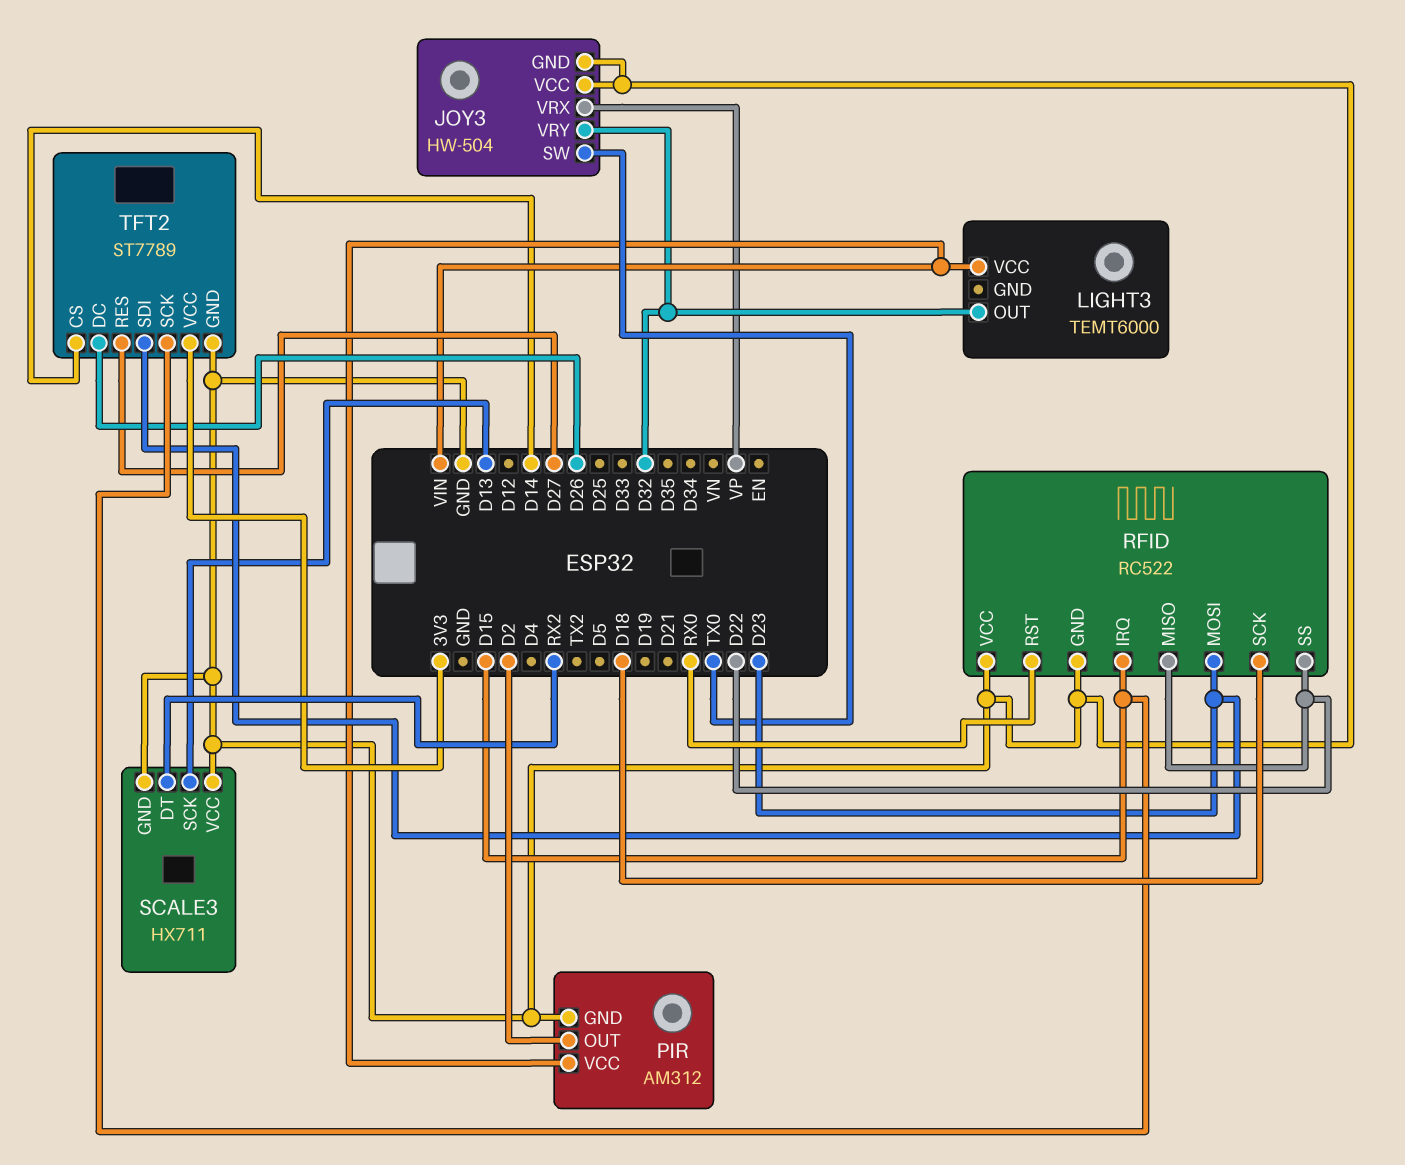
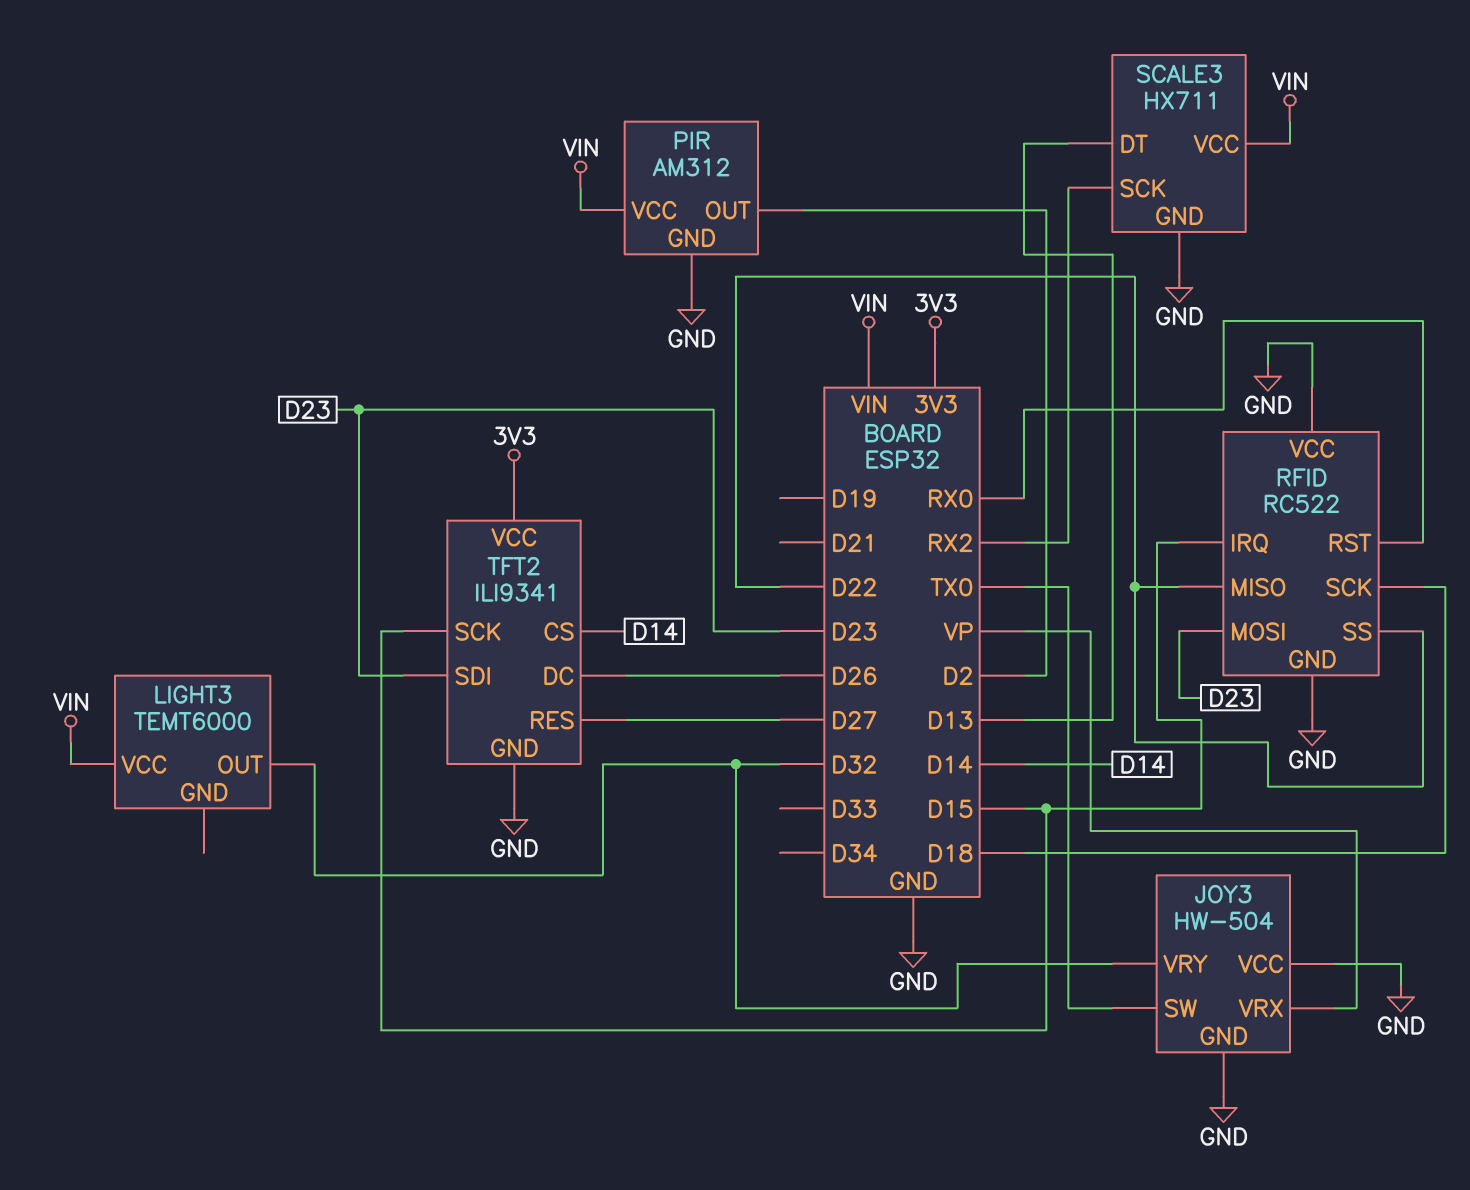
SCALE3 pin DT: RX2 -> D13
SCALE3 pin SCK: D13 -> RX2
SCALE3 pin VCC: GND -> VIN
TFT2: ST7789 -> ILI9341

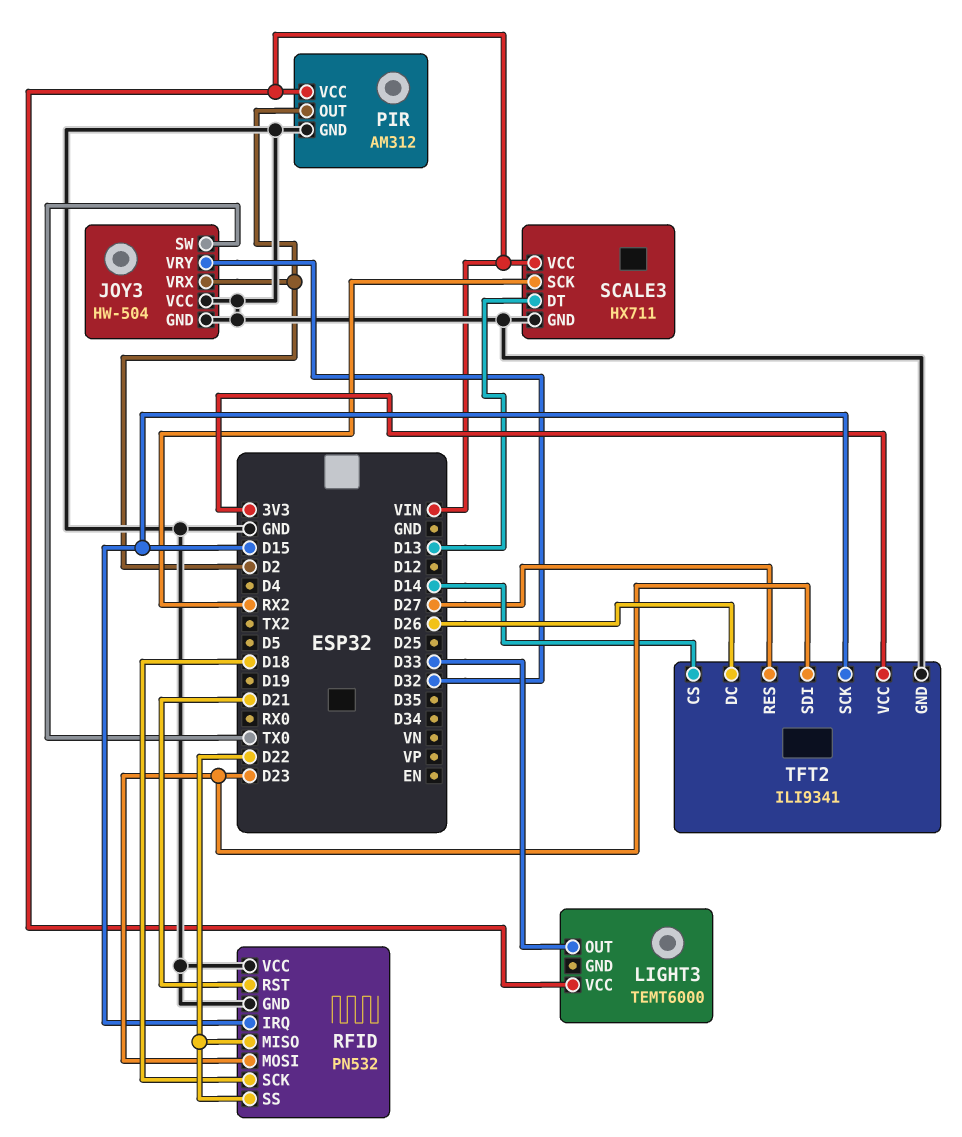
JOY3 pin VRX: VP -> D2
LIGHT3 pin OUT: D32 -> D33
RFID: RC522 -> PN532
RFID pin RST: RX0 -> D21

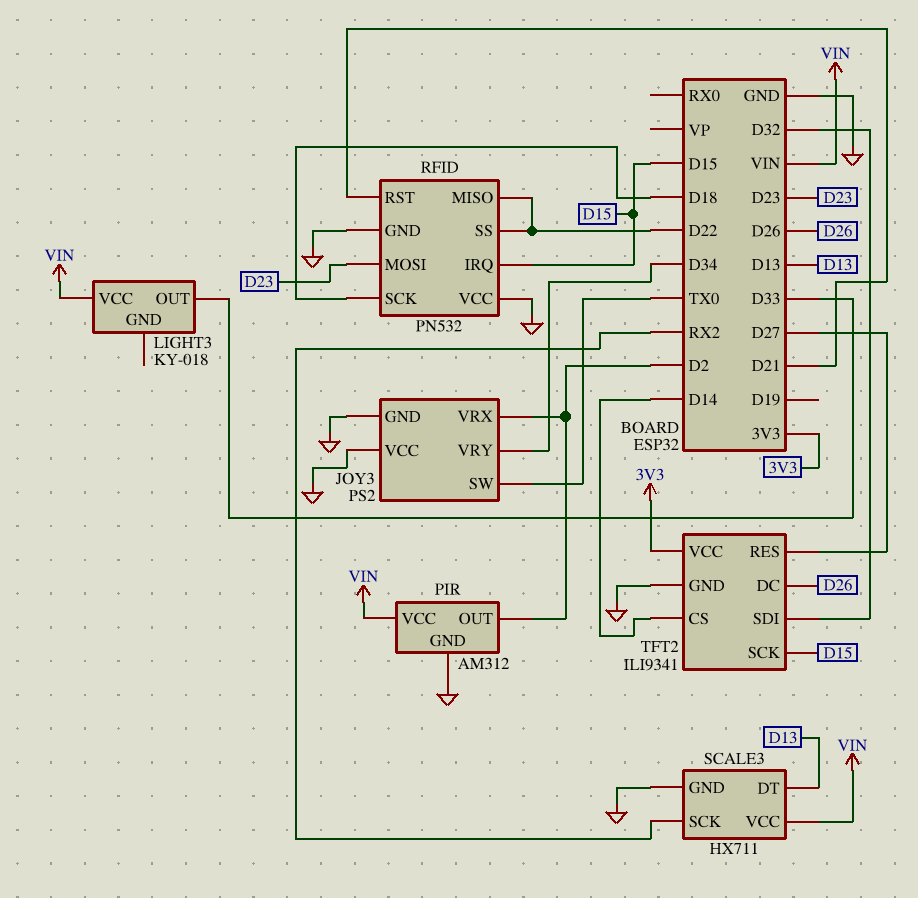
JOY3: HW-504 -> PS2
JOY3 pin VRY: D32 -> D34
LIGHT3: TEMT6000 -> KY-018
TFT2 pin SDI: D23 -> D32

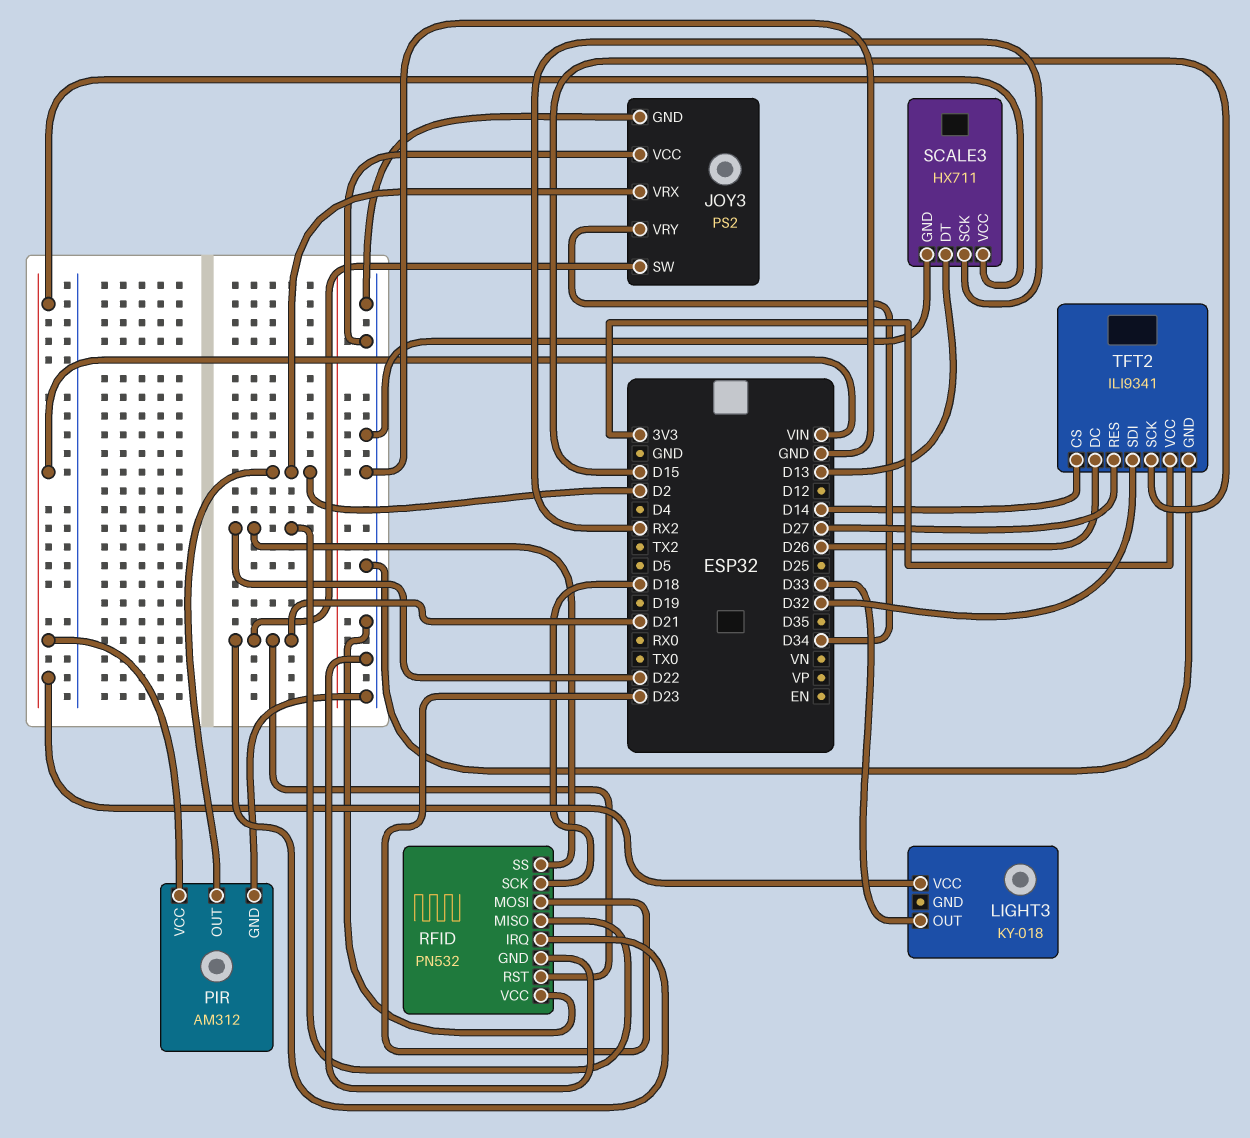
JOY3 pin SW: TX0 -> D21
RFID pin IRQ: D15 -> D21

